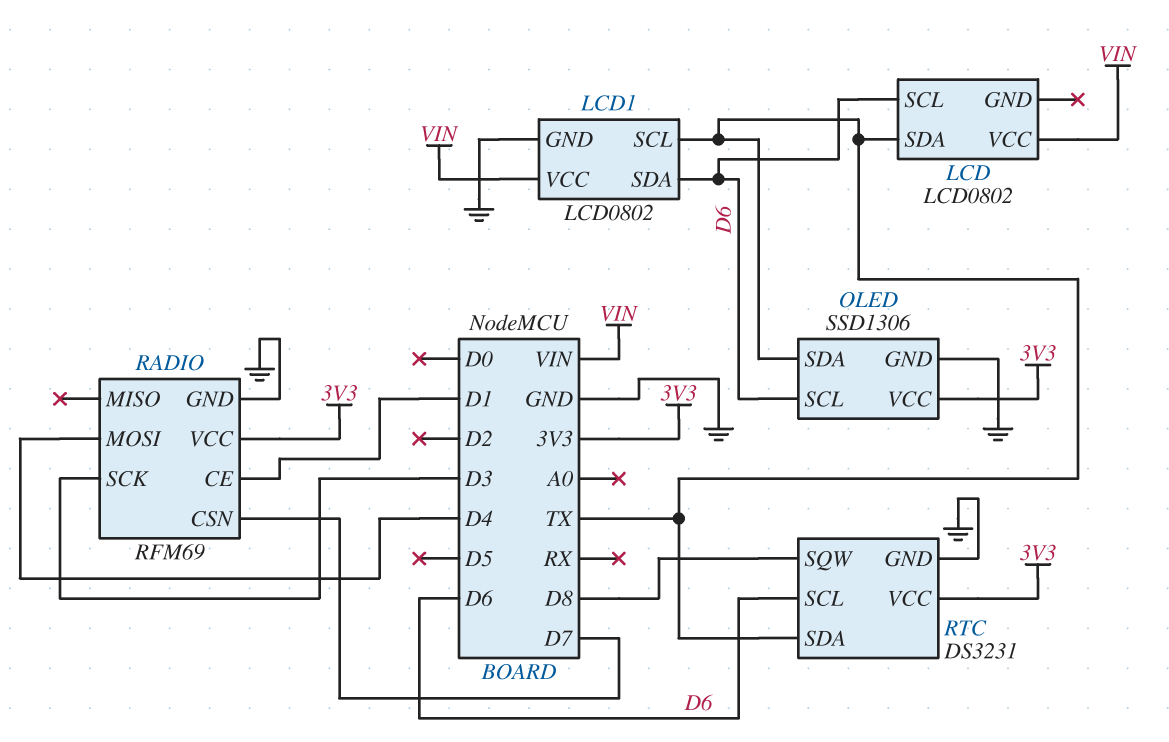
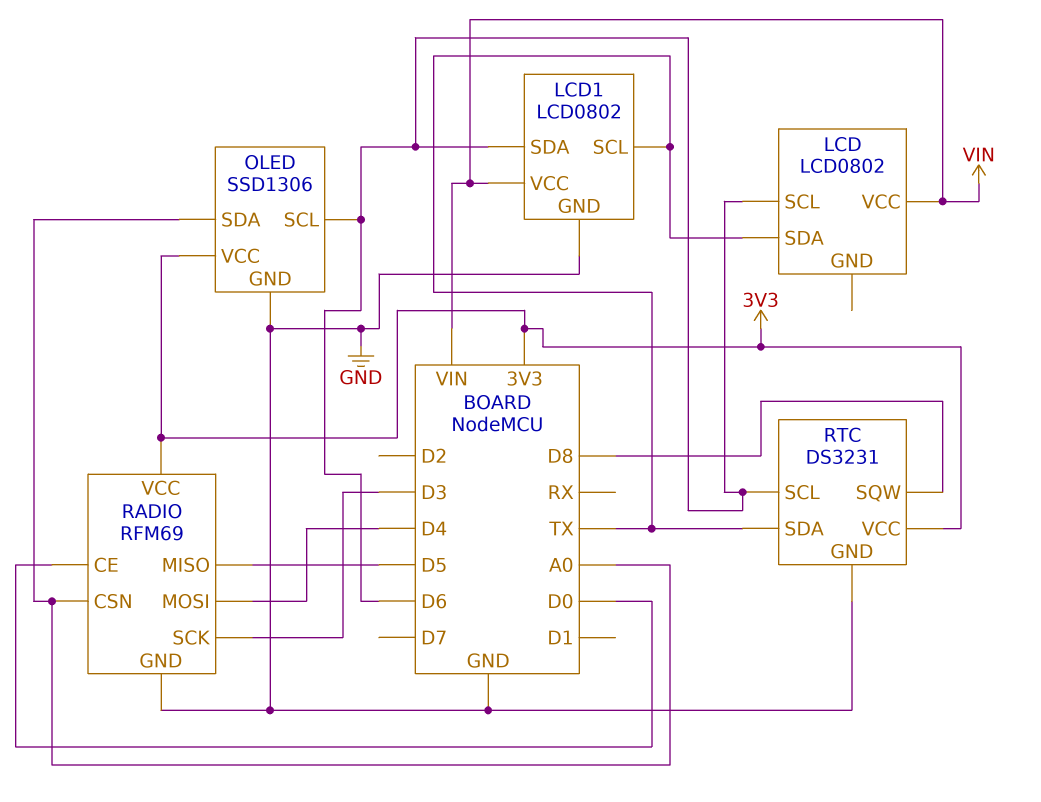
OLED pin SDA: TX -> A0
RADIO pin CE: D1 -> D0
RADIO pin CSN: D7 -> A0
RADIO pin MISO: none -> D5

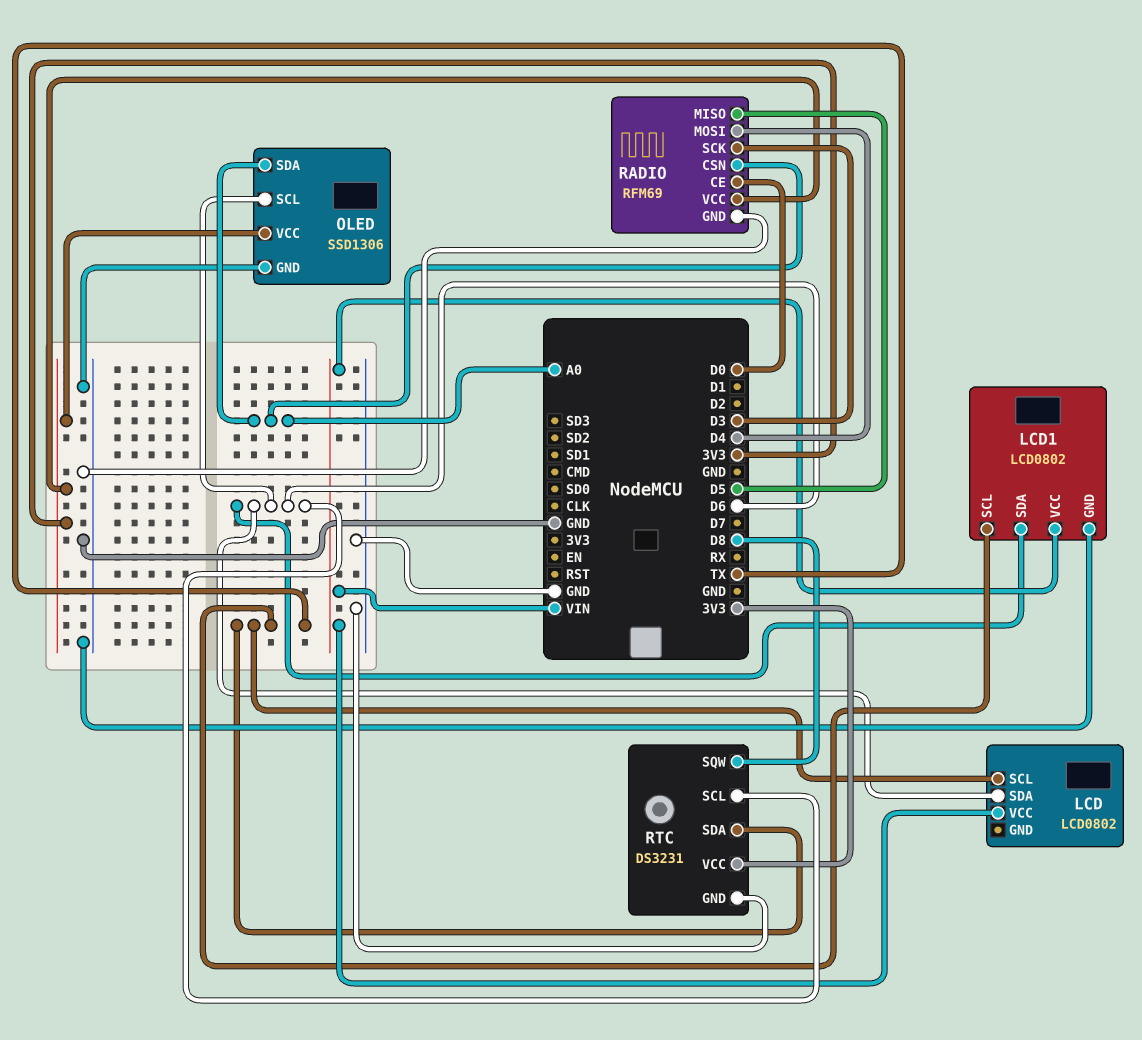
LCD pin SCL: D6 -> TX
LCD pin SDA: TX -> D6

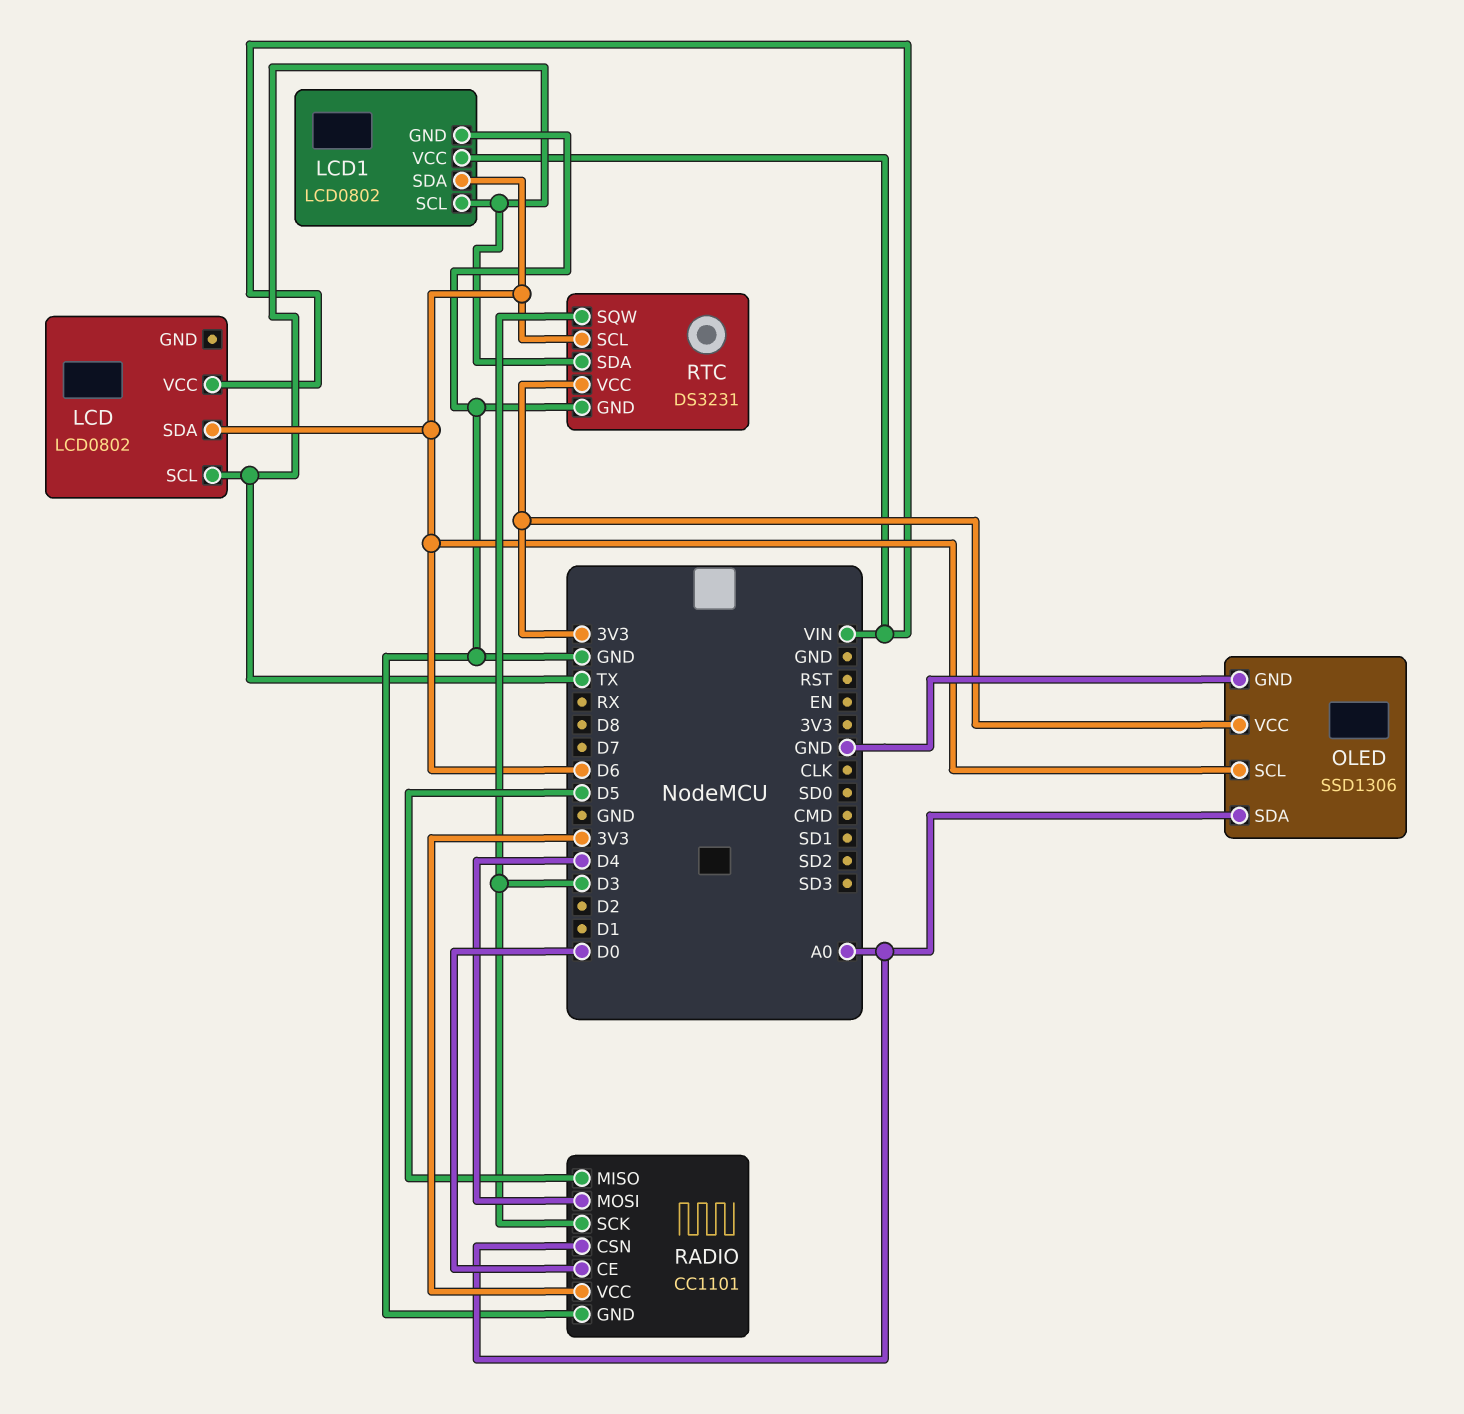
RADIO: RFM69 -> CC1101
RTC pin SQW: D8 -> D3

